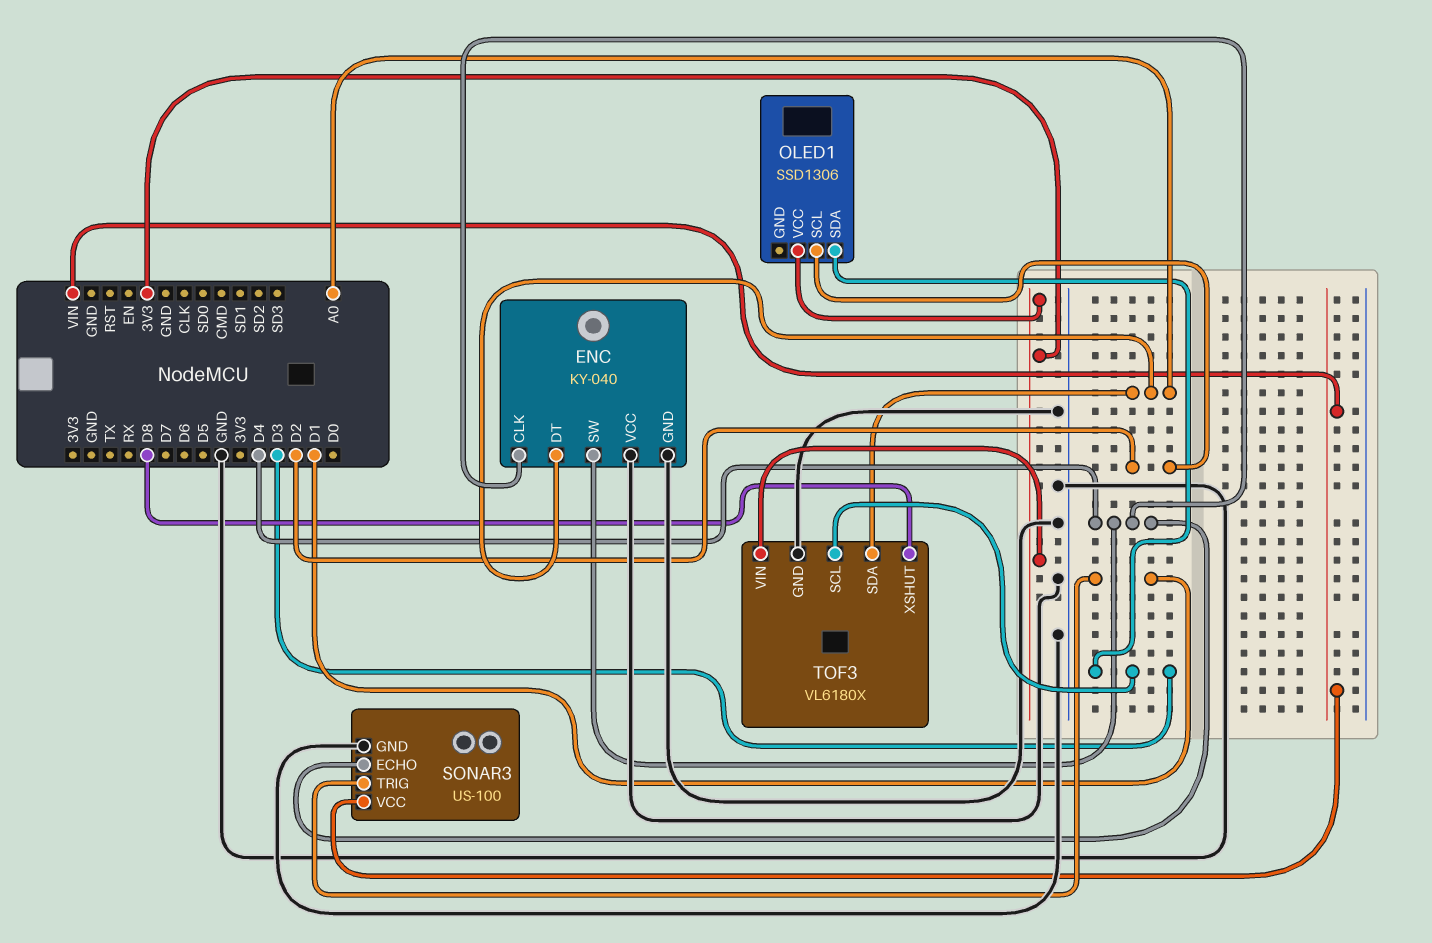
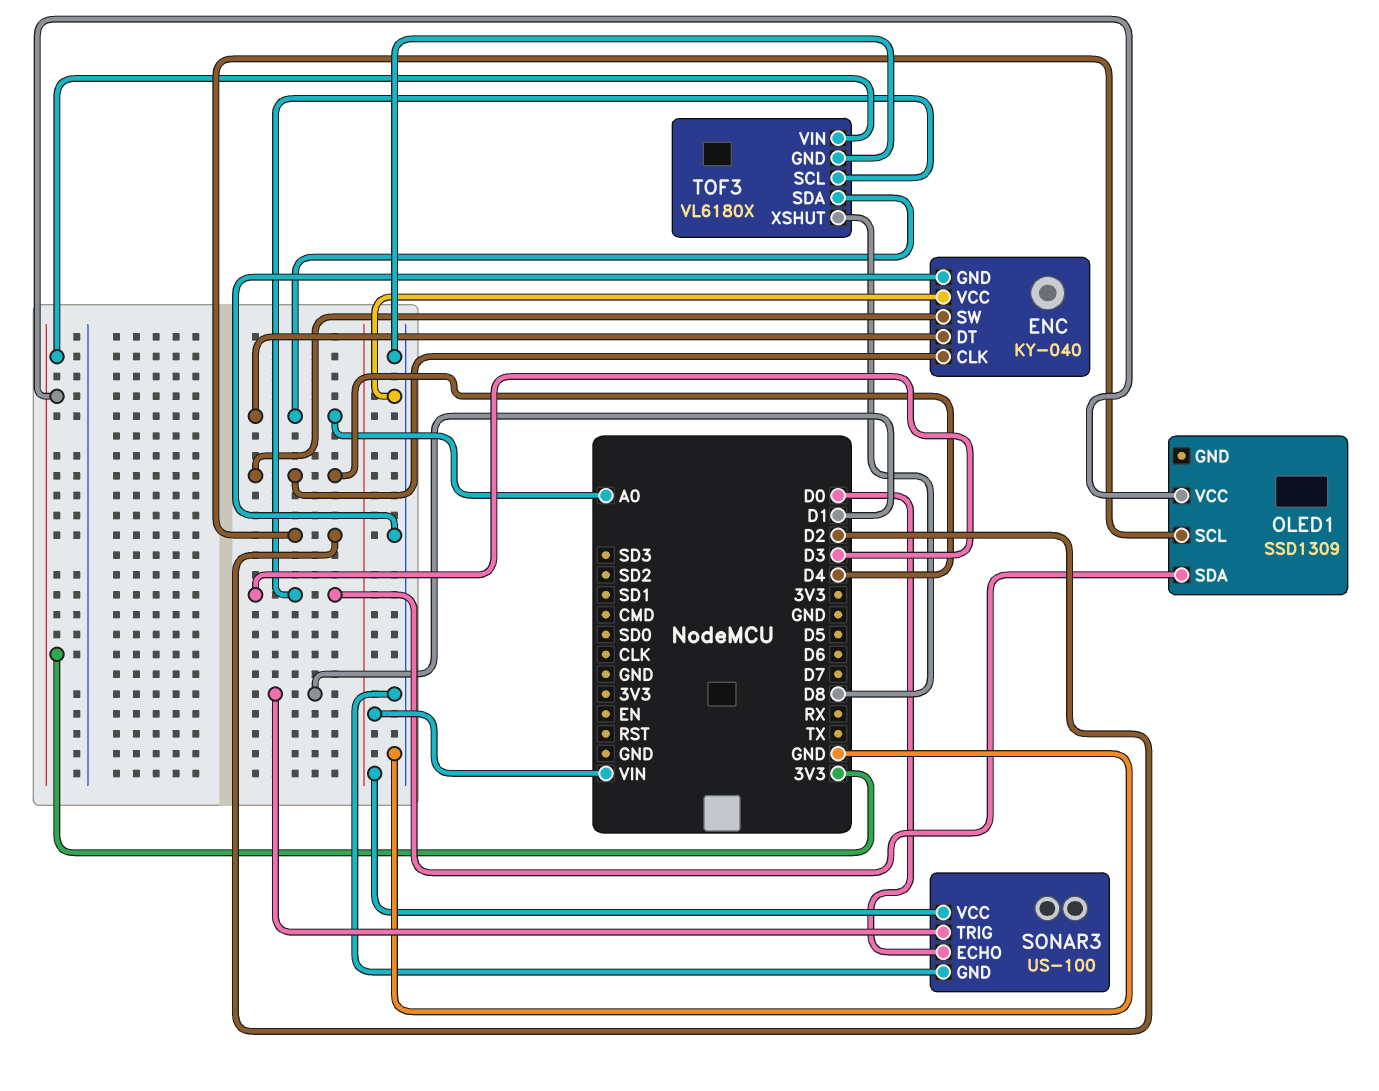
OLED1: SSD1306 -> SSD1309
SONAR3 pin ECHO: D4 -> D0

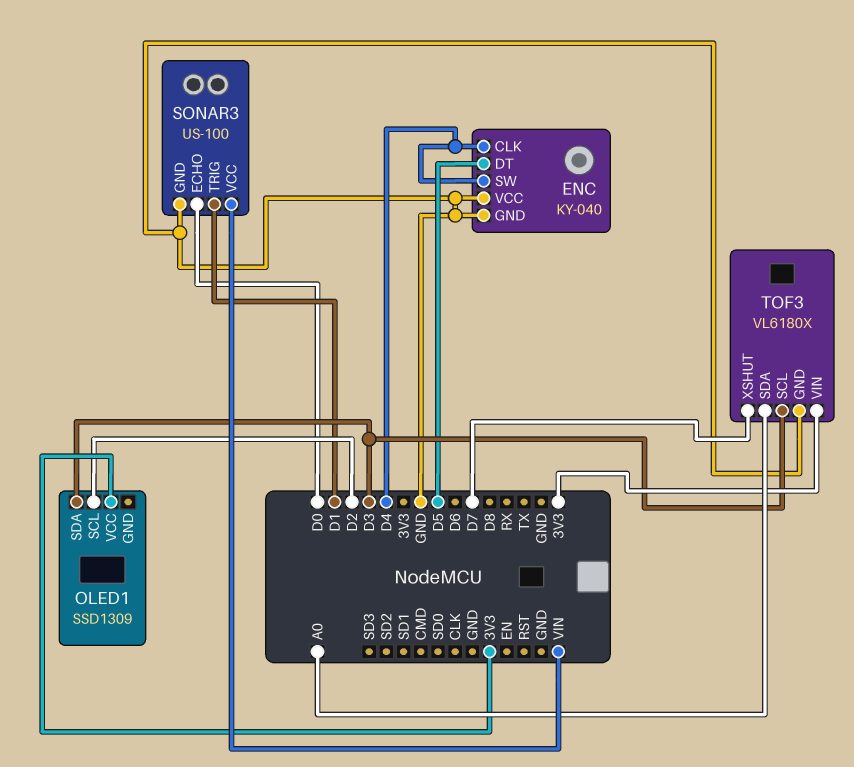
ENC pin DT: A0 -> D5
TOF3 pin XSHUT: D8 -> D7

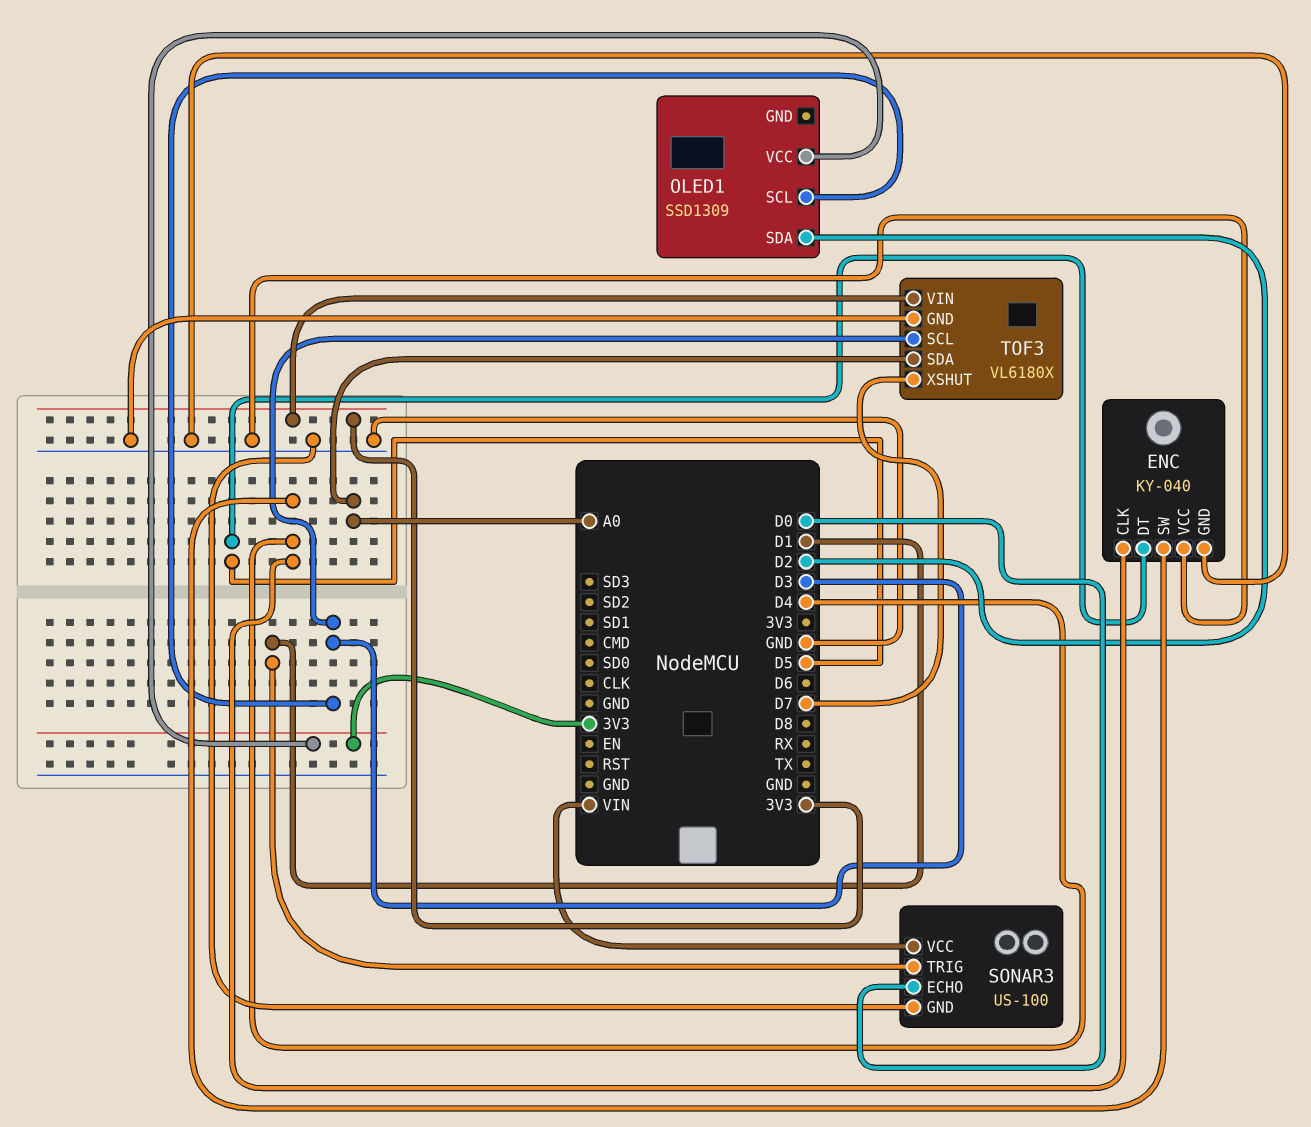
OLED1 pin SCL: D2 -> D3
OLED1 pin SDA: D3 -> D2

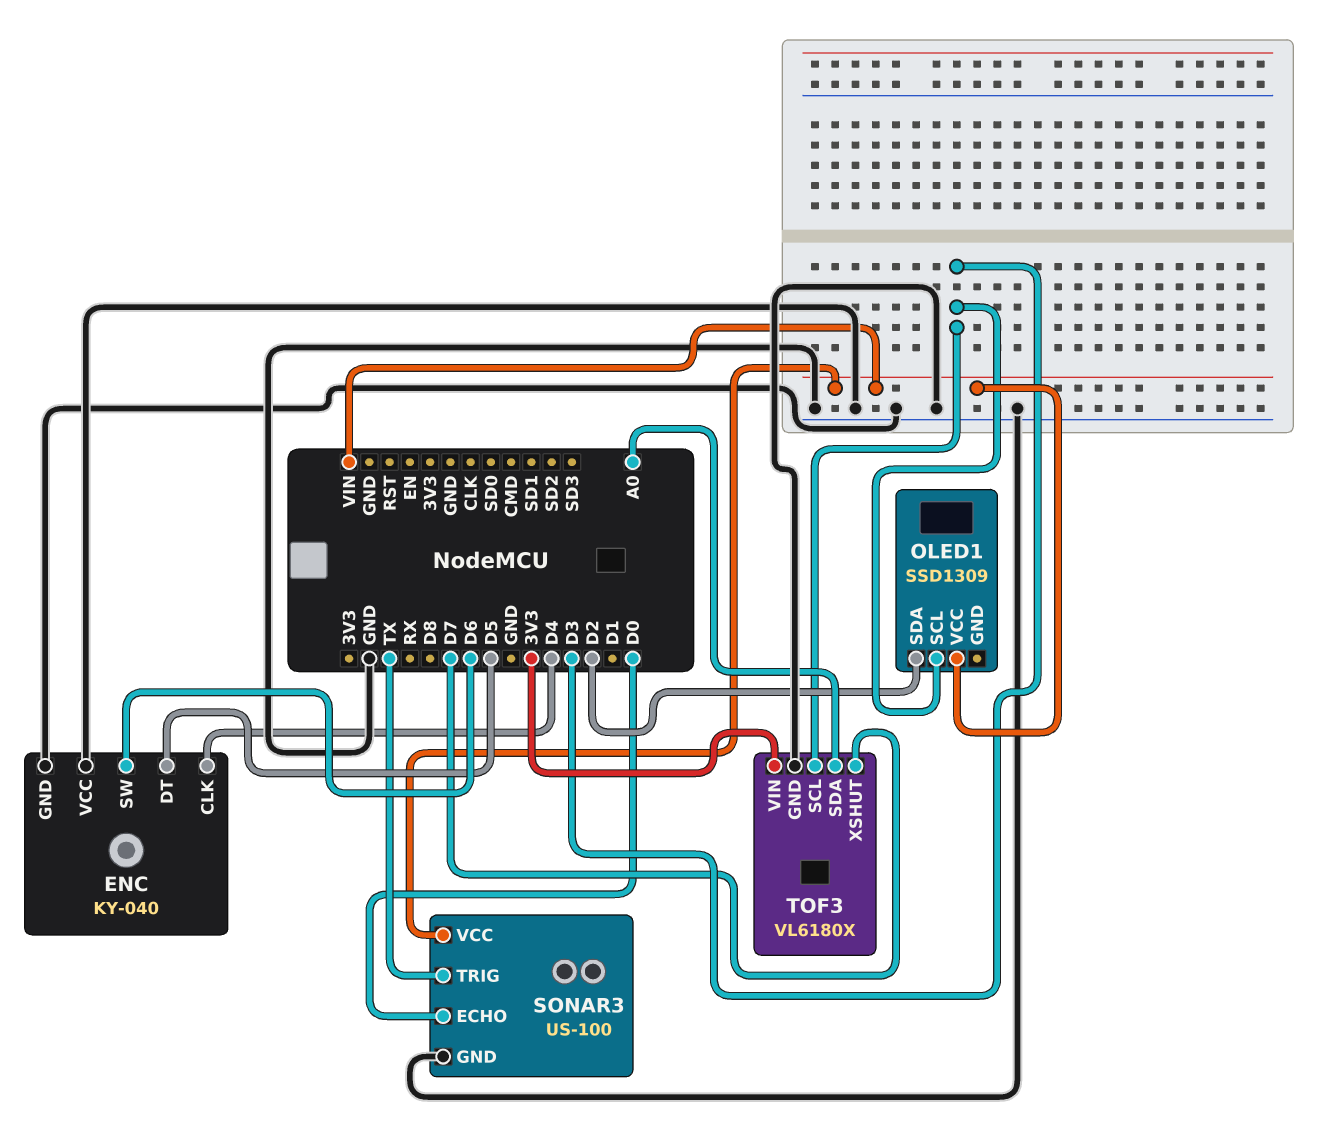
ENC pin SW: D4 -> D6
OLED1 pin VCC: 3V3 -> VIN
SONAR3 pin TRIG: D1 -> TX

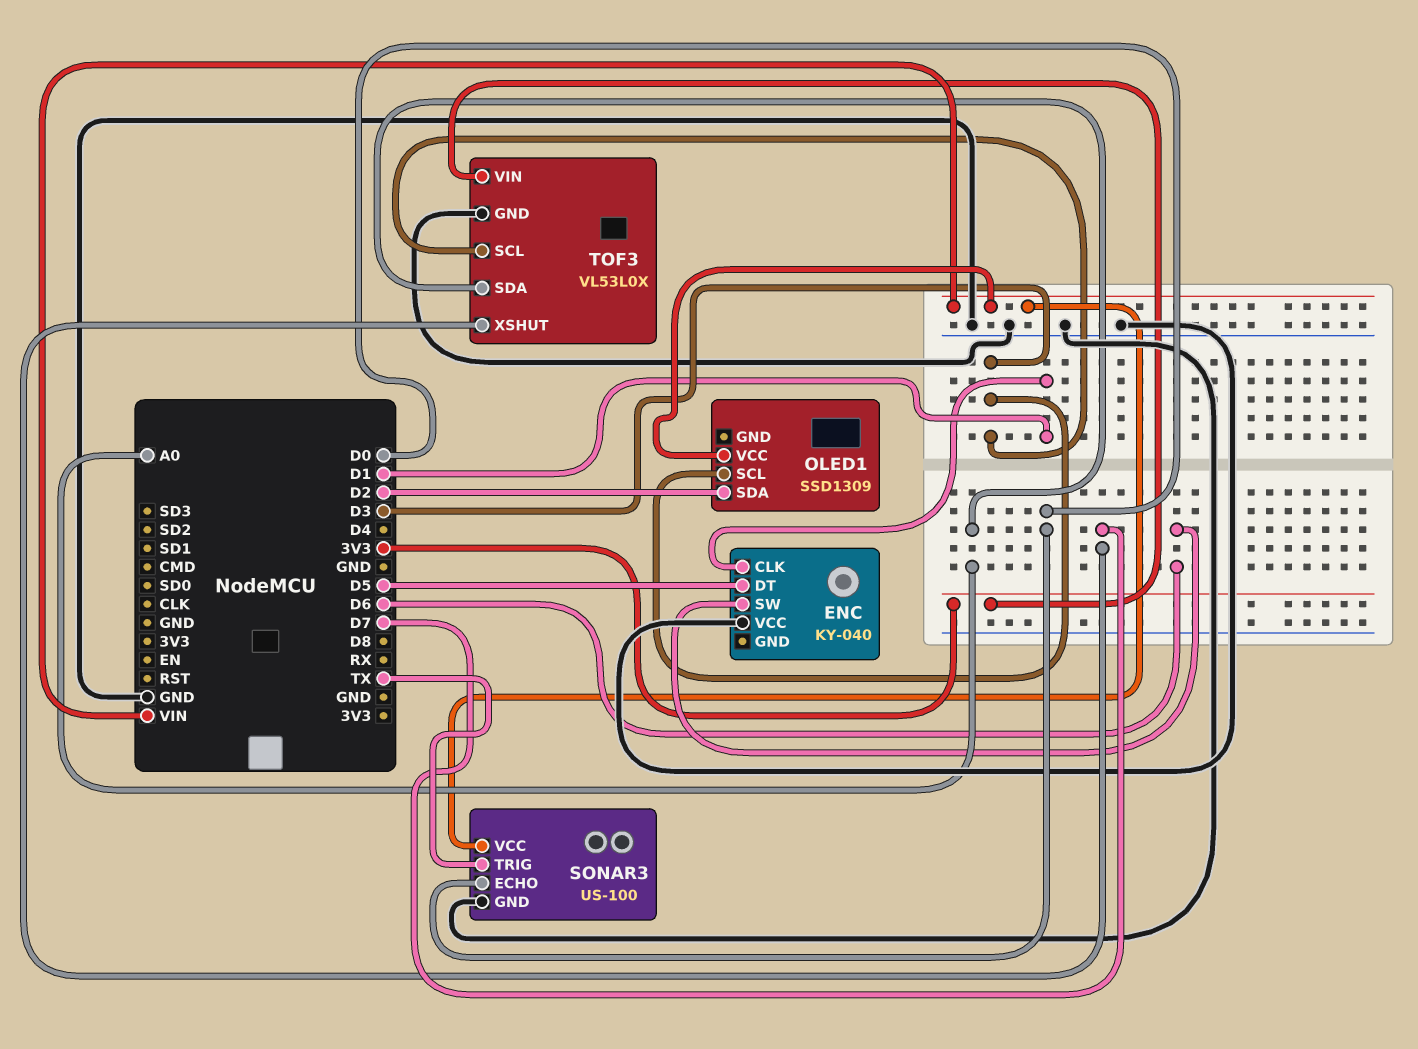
ENC pin CLK: D4 -> D1
ENC pin GND: GND -> none
TOF3: VL6180X -> VL53L0X

